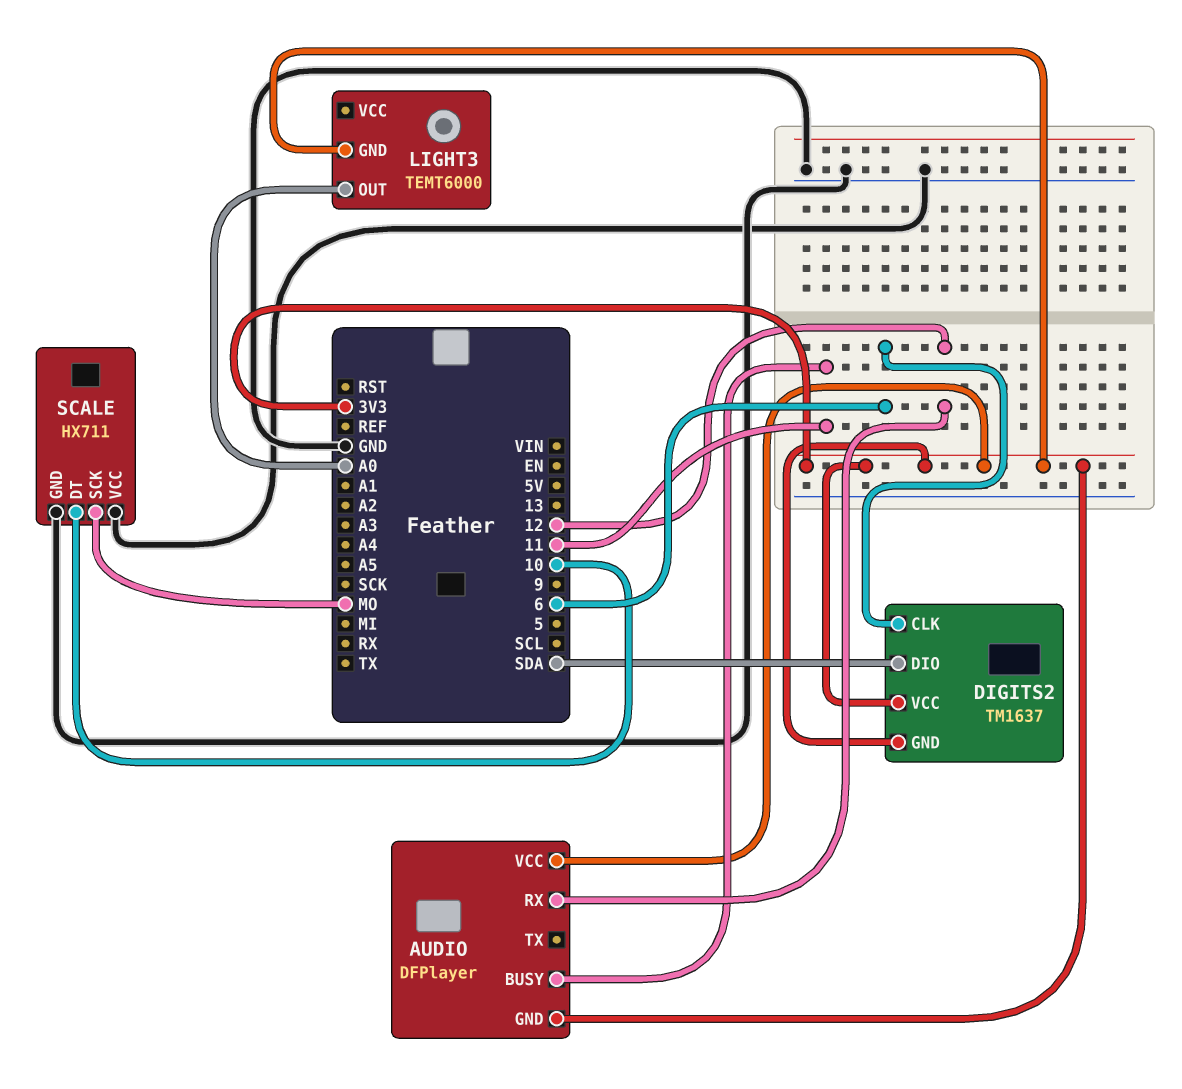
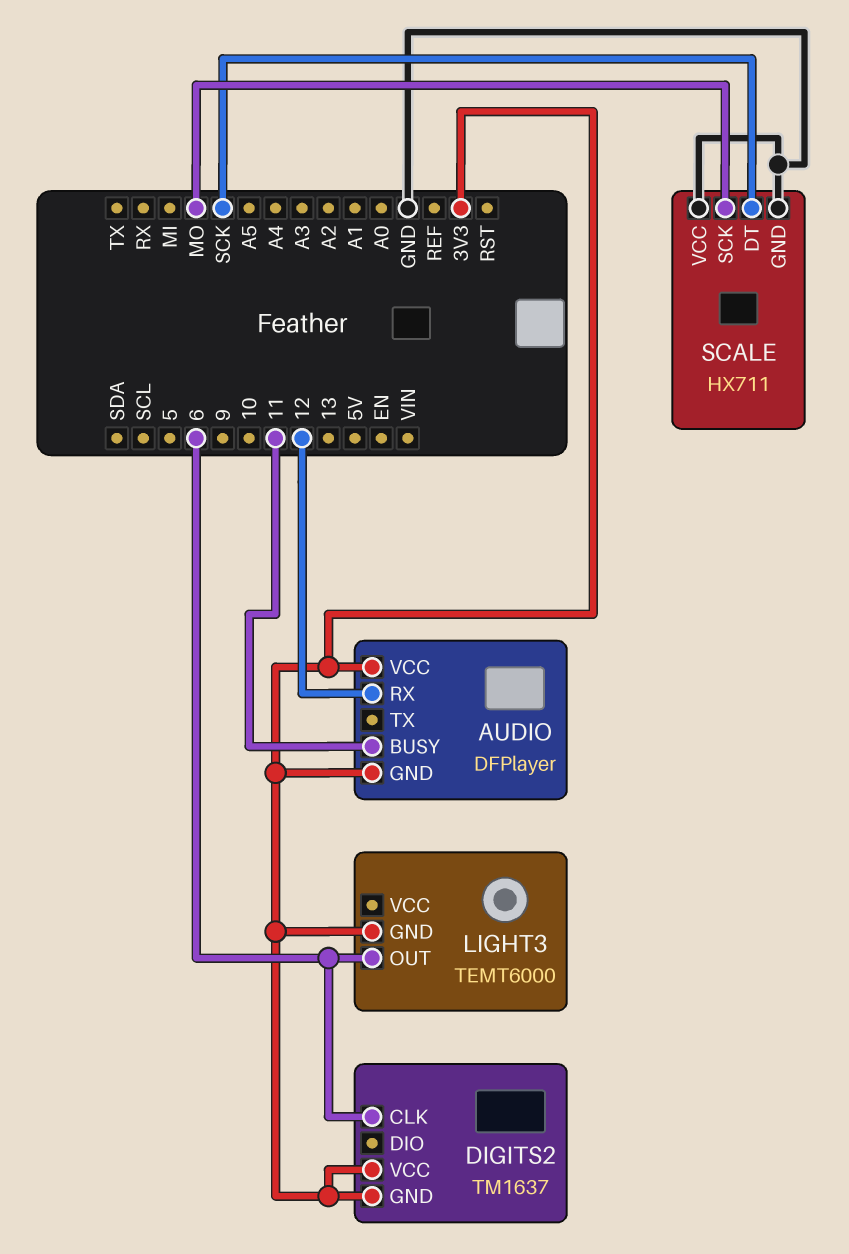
DIGITS2 pin DIO: SDA -> none
LIGHT3 pin OUT: A0 -> 6
SCALE pin DT: 10 -> SCK

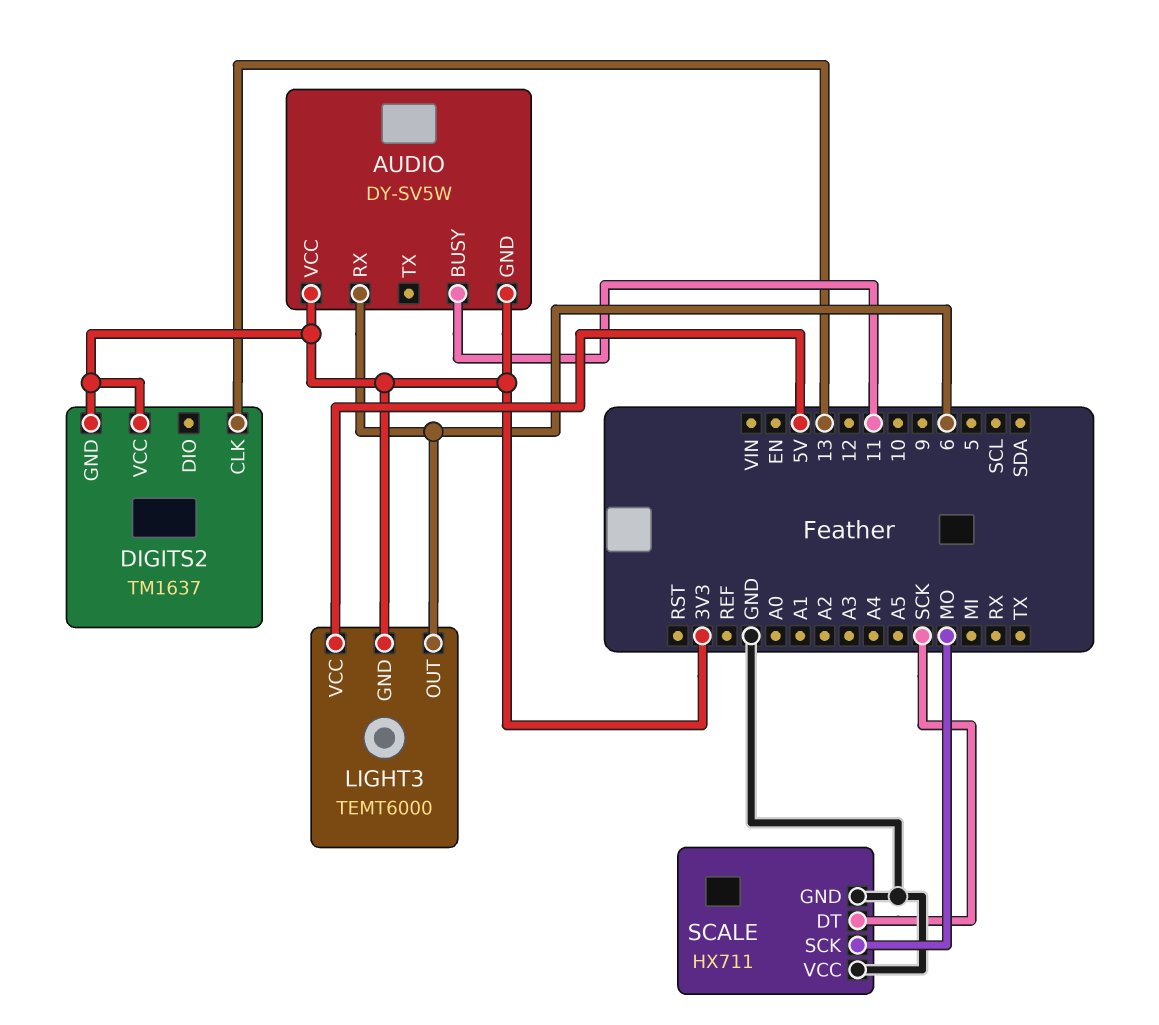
AUDIO: DFPlayer -> DY-SV5W
AUDIO pin RX: 12 -> 6
DIGITS2 pin CLK: 6 -> 13
LIGHT3 pin VCC: none -> 5V

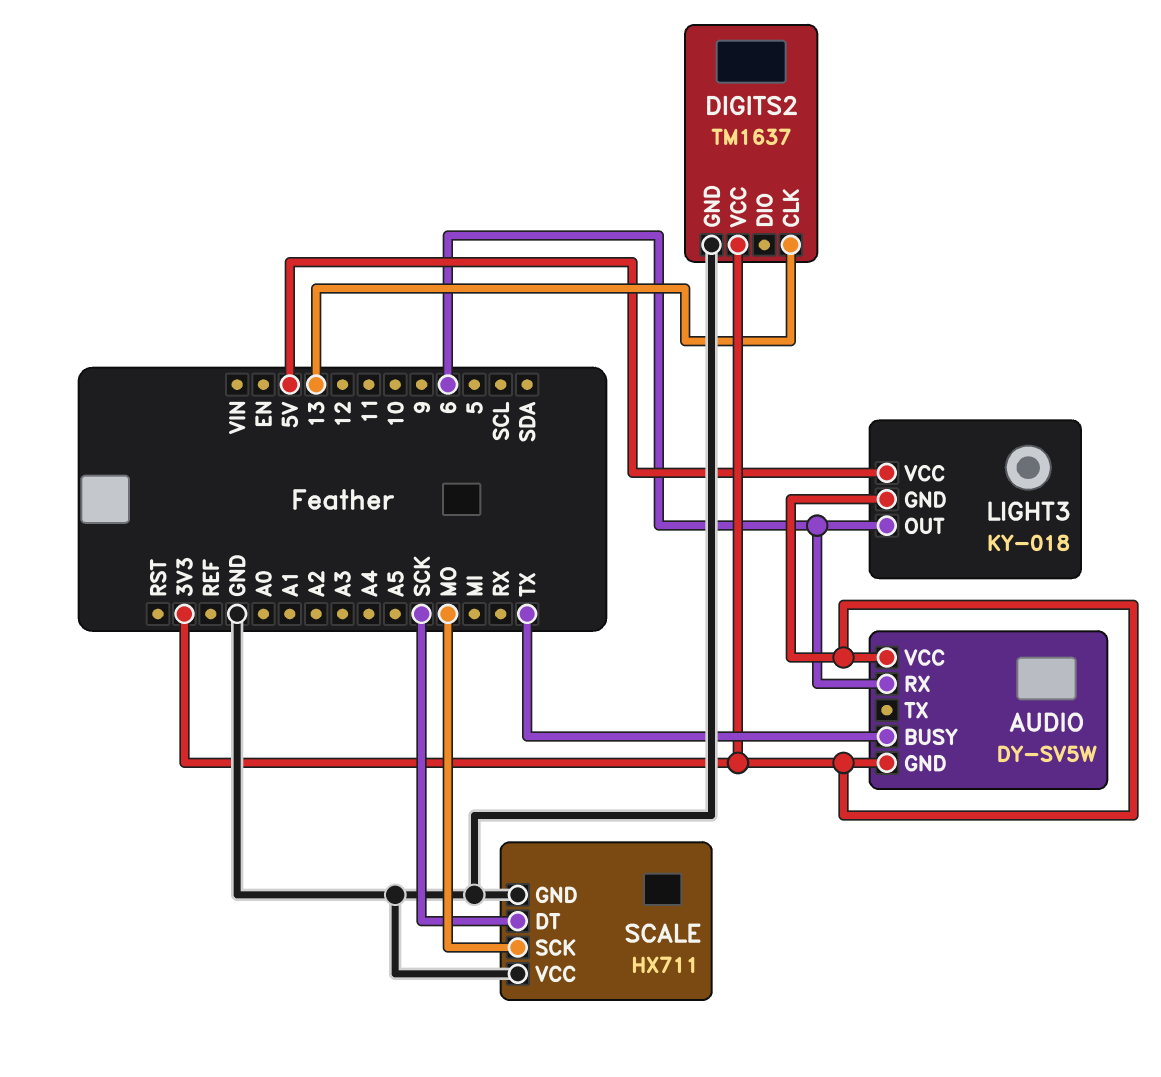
AUDIO pin BUSY: 11 -> TX
DIGITS2 pin GND: 3V3 -> GND
LIGHT3: TEMT6000 -> KY-018

